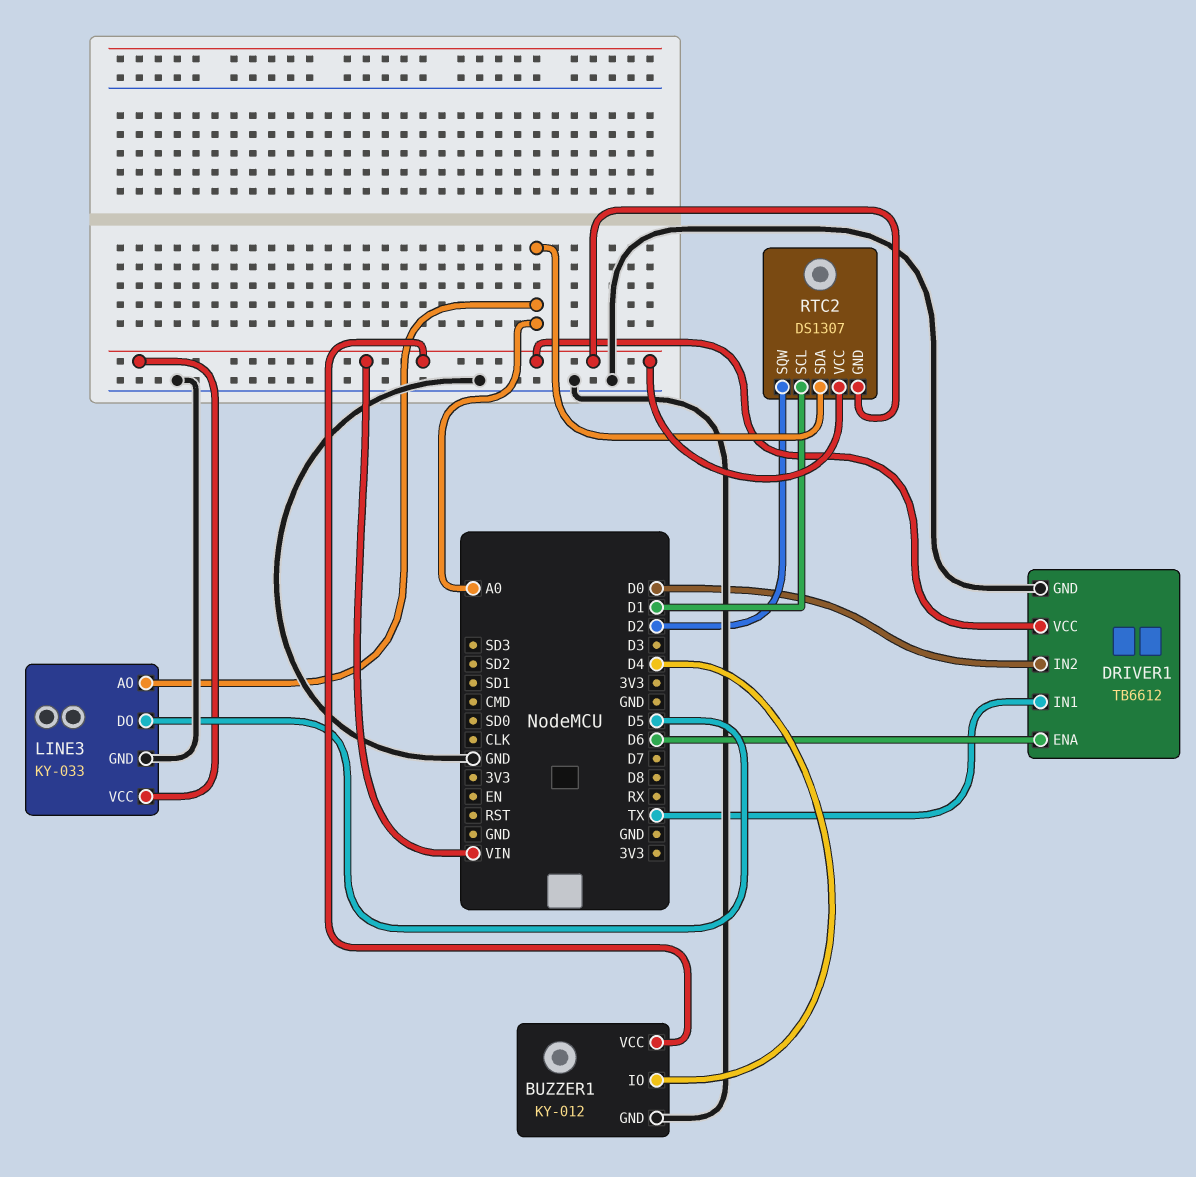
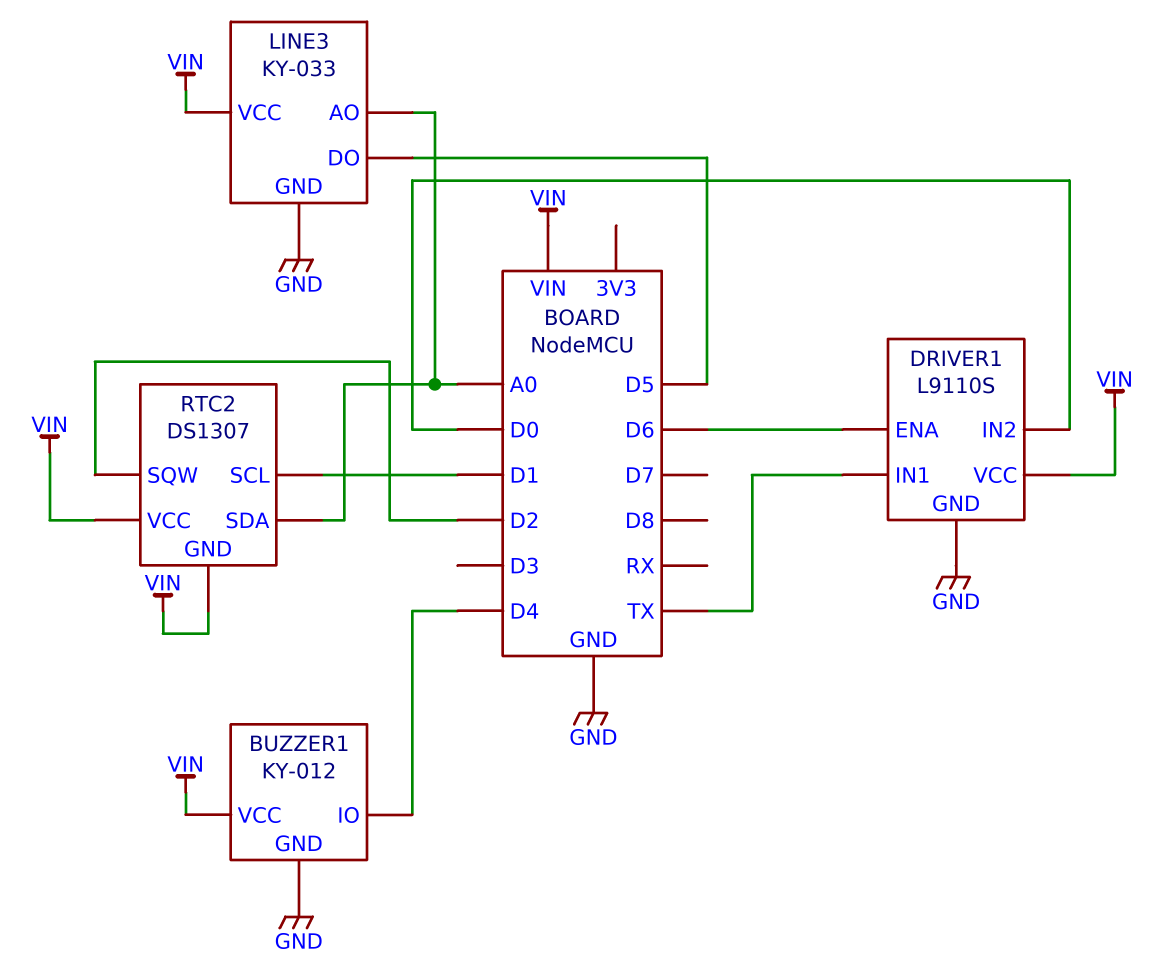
DRIVER1: TB6612 -> L9110S

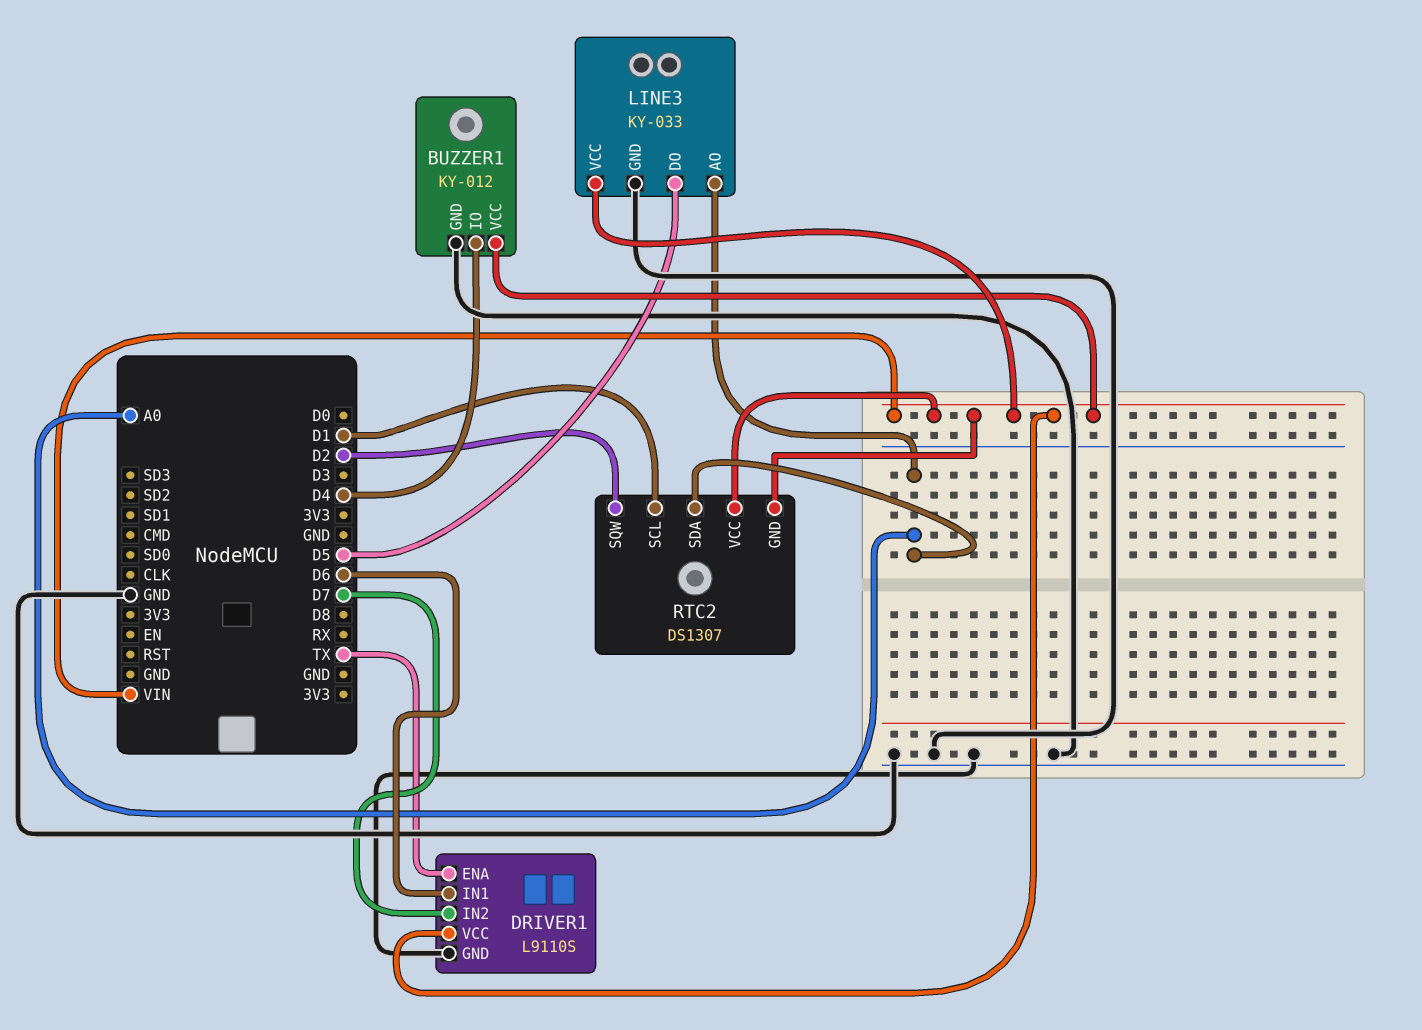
DRIVER1 pin ENA: D6 -> TX
DRIVER1 pin IN1: TX -> D6
DRIVER1 pin IN2: D0 -> D7

